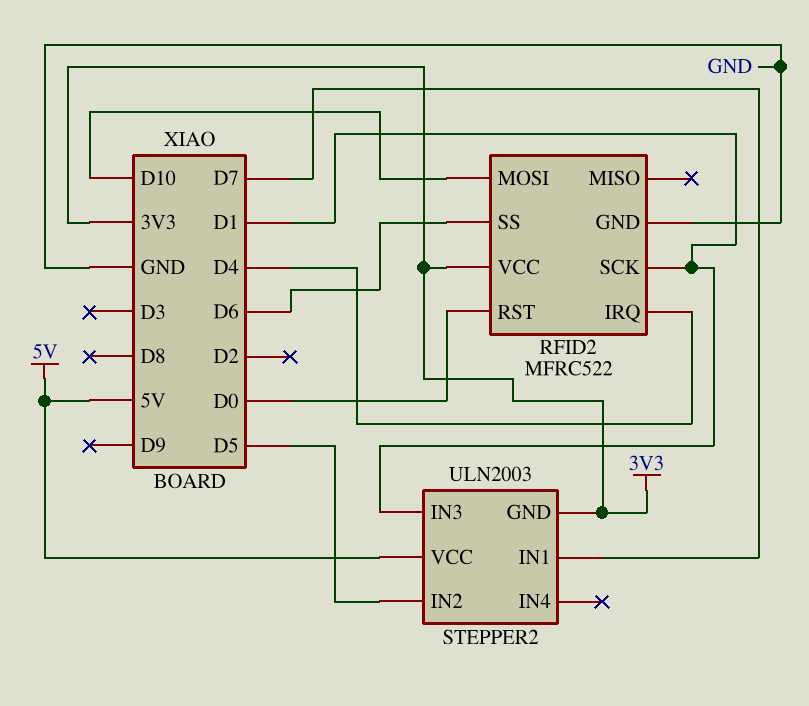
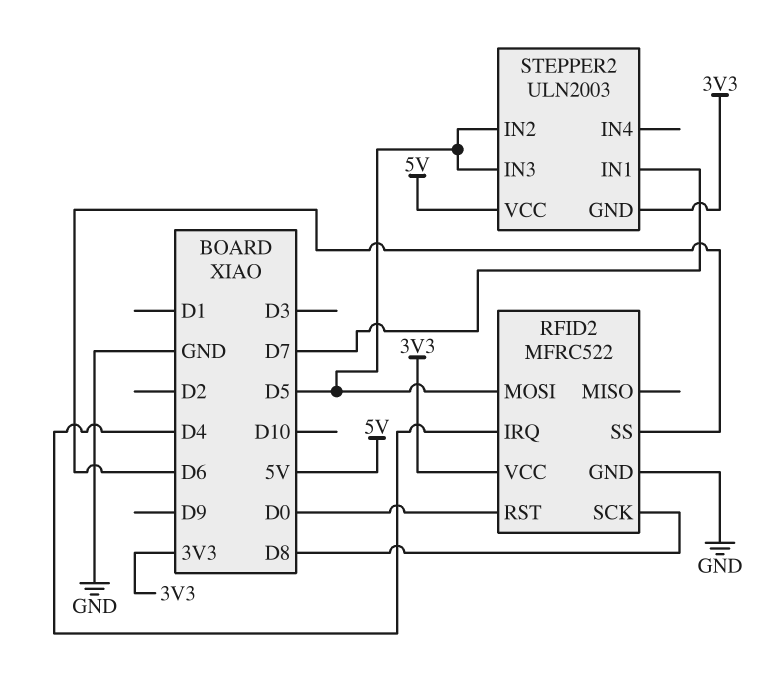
RFID2 pin MOSI: D10 -> D5
RFID2 pin SCK: D1 -> D8
STEPPER2 pin IN3: D1 -> D5

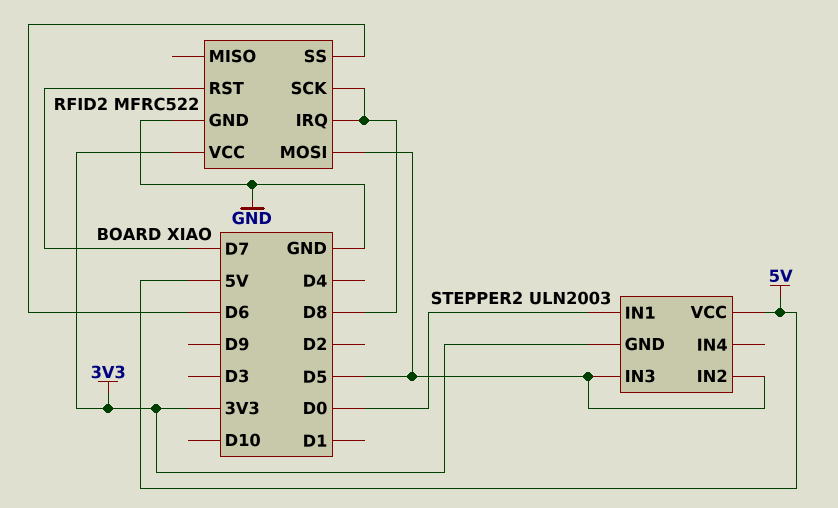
RFID2 pin IRQ: D4 -> D8
RFID2 pin RST: D0 -> D7
STEPPER2 pin IN1: D7 -> D0

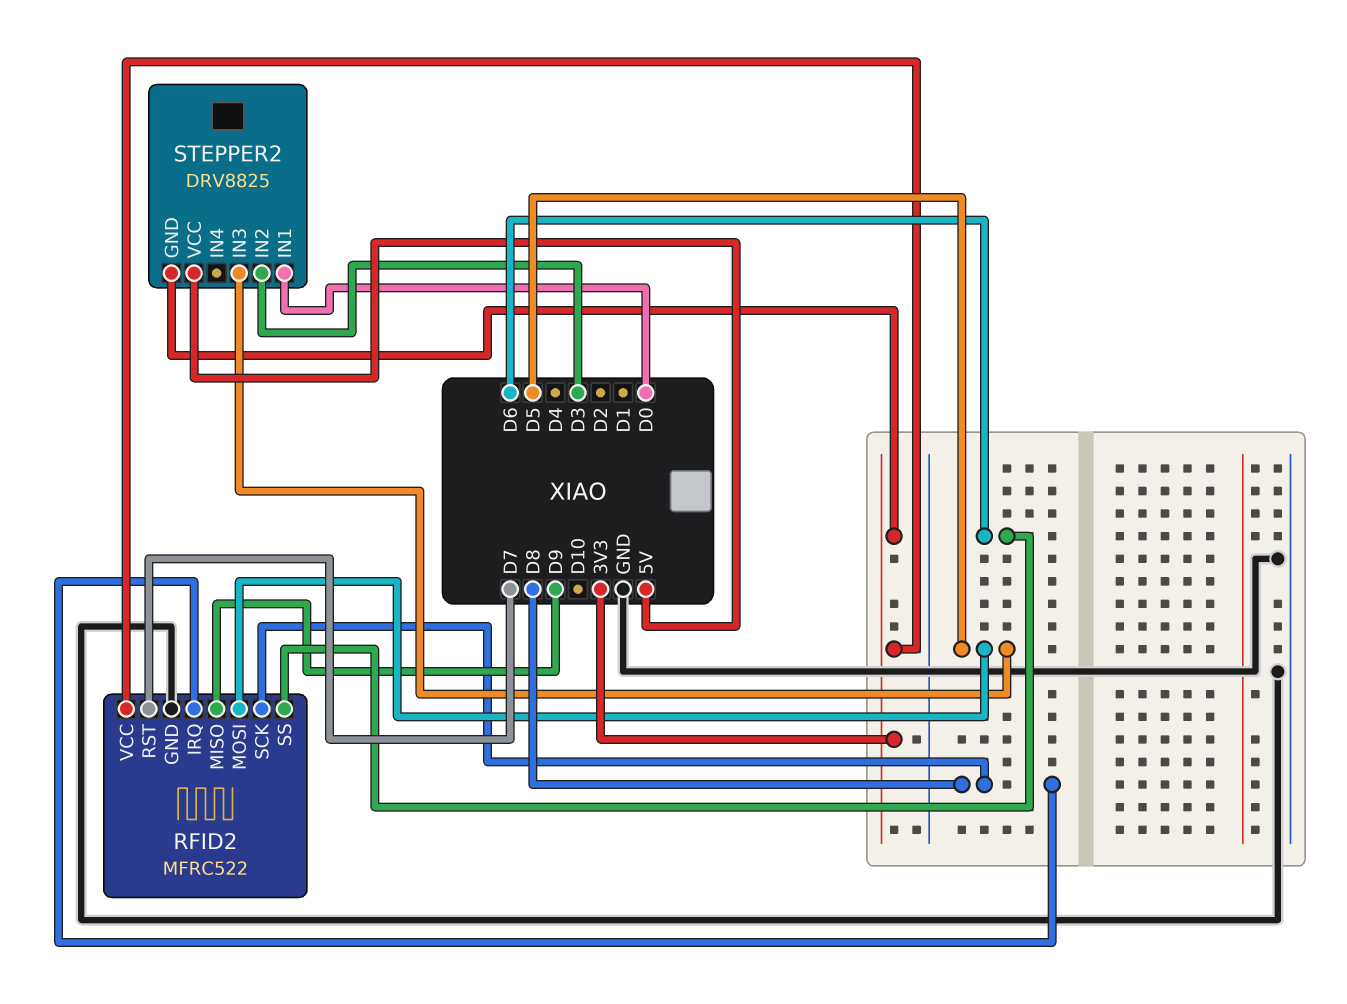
RFID2 pin MISO: none -> D9
STEPPER2: ULN2003 -> DRV8825
STEPPER2 pin IN2: D5 -> D3

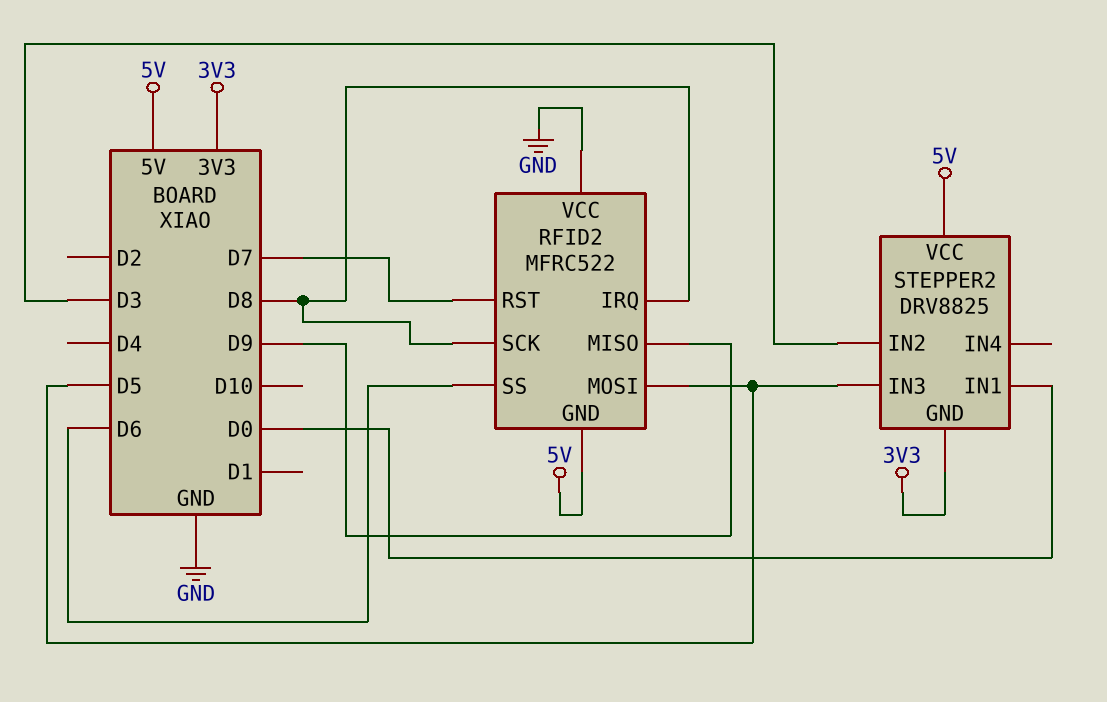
RFID2 pin GND: GND -> 5V
RFID2 pin VCC: 3V3 -> GND

